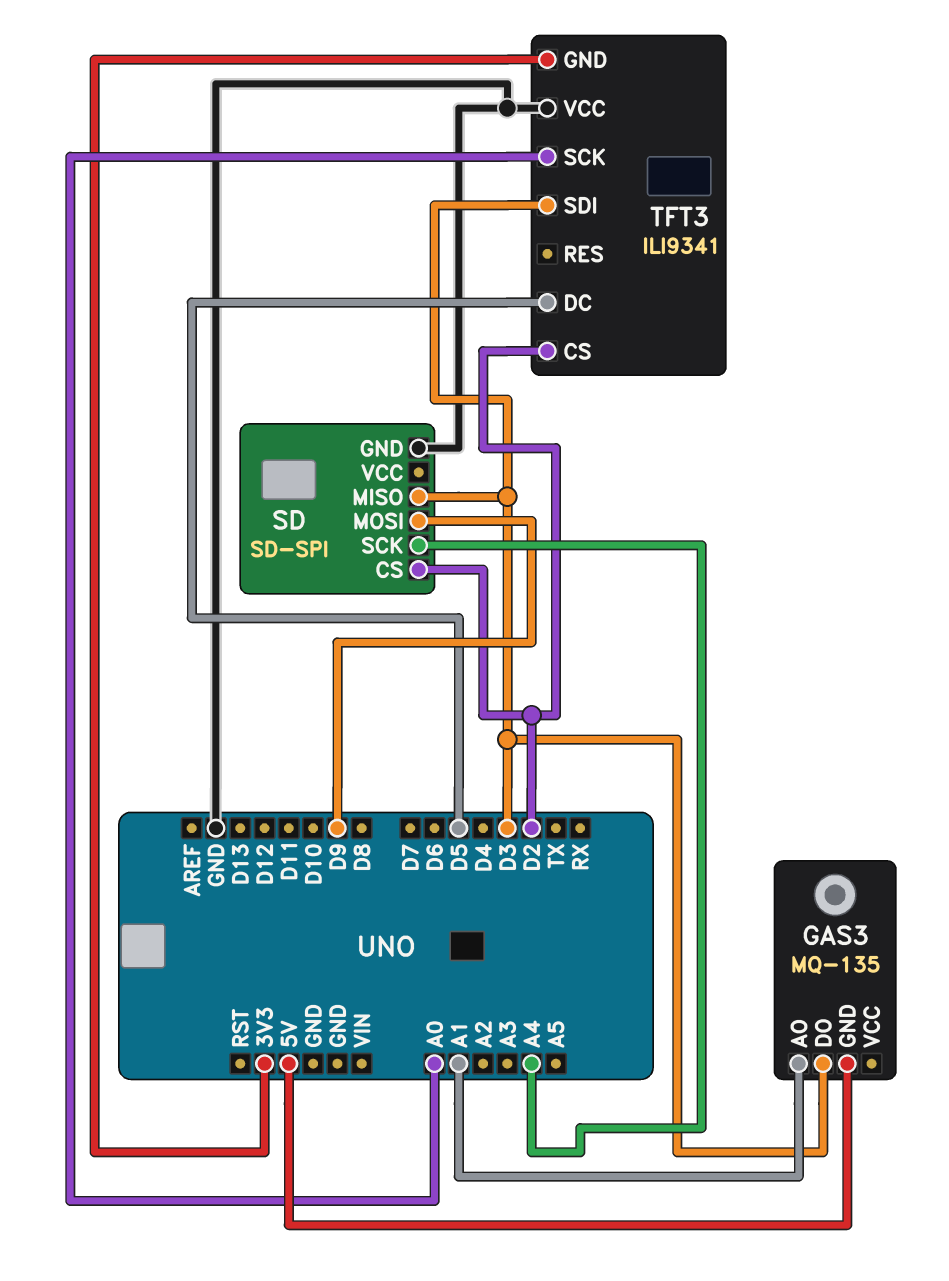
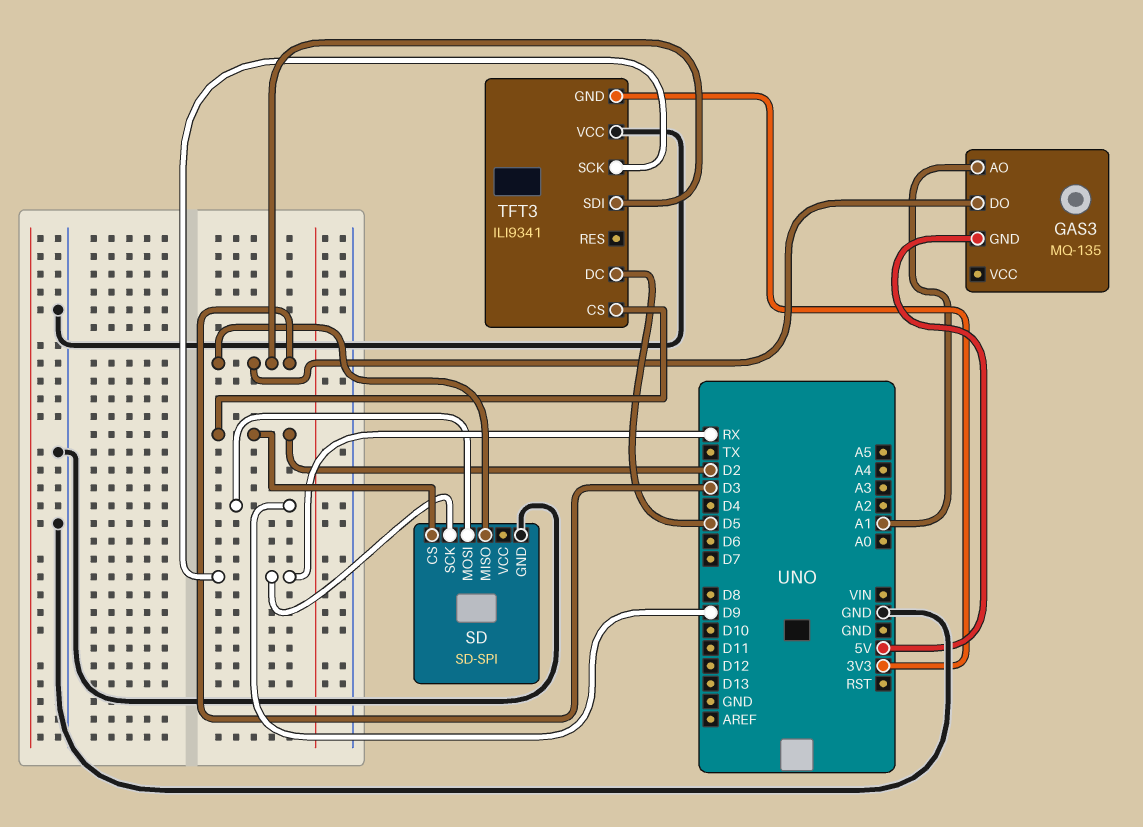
SD pin SCK: A4 -> RX
TFT3 pin SCK: A0 -> RX

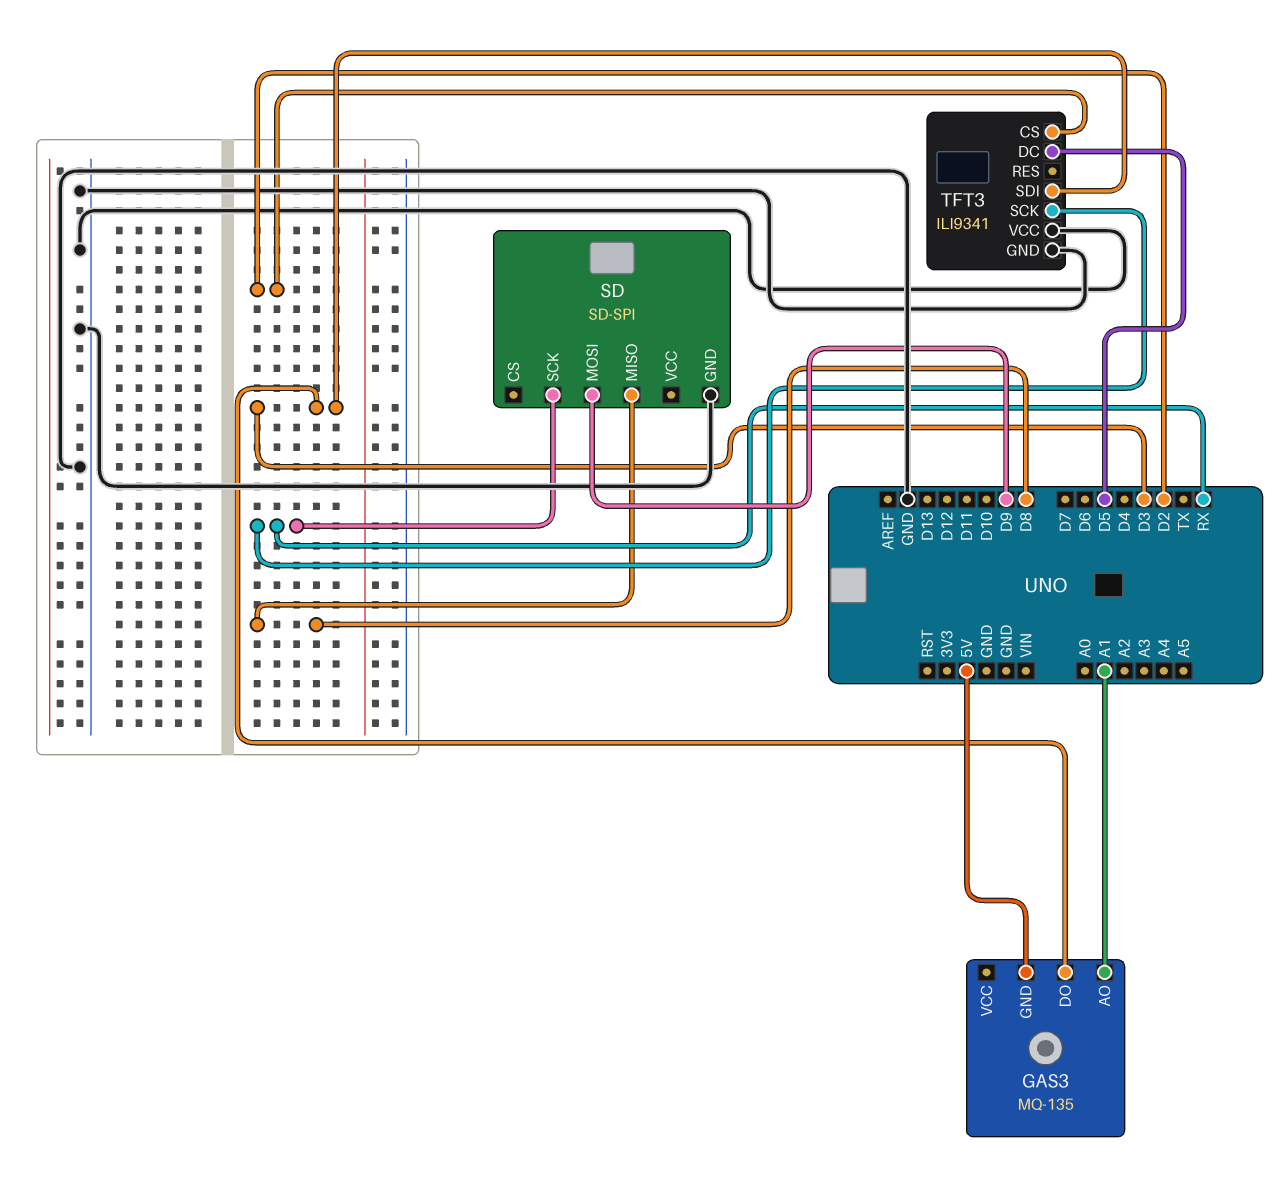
SD pin CS: D2 -> none
SD pin MISO: D3 -> D8
TFT3 pin GND: 3V3 -> GND

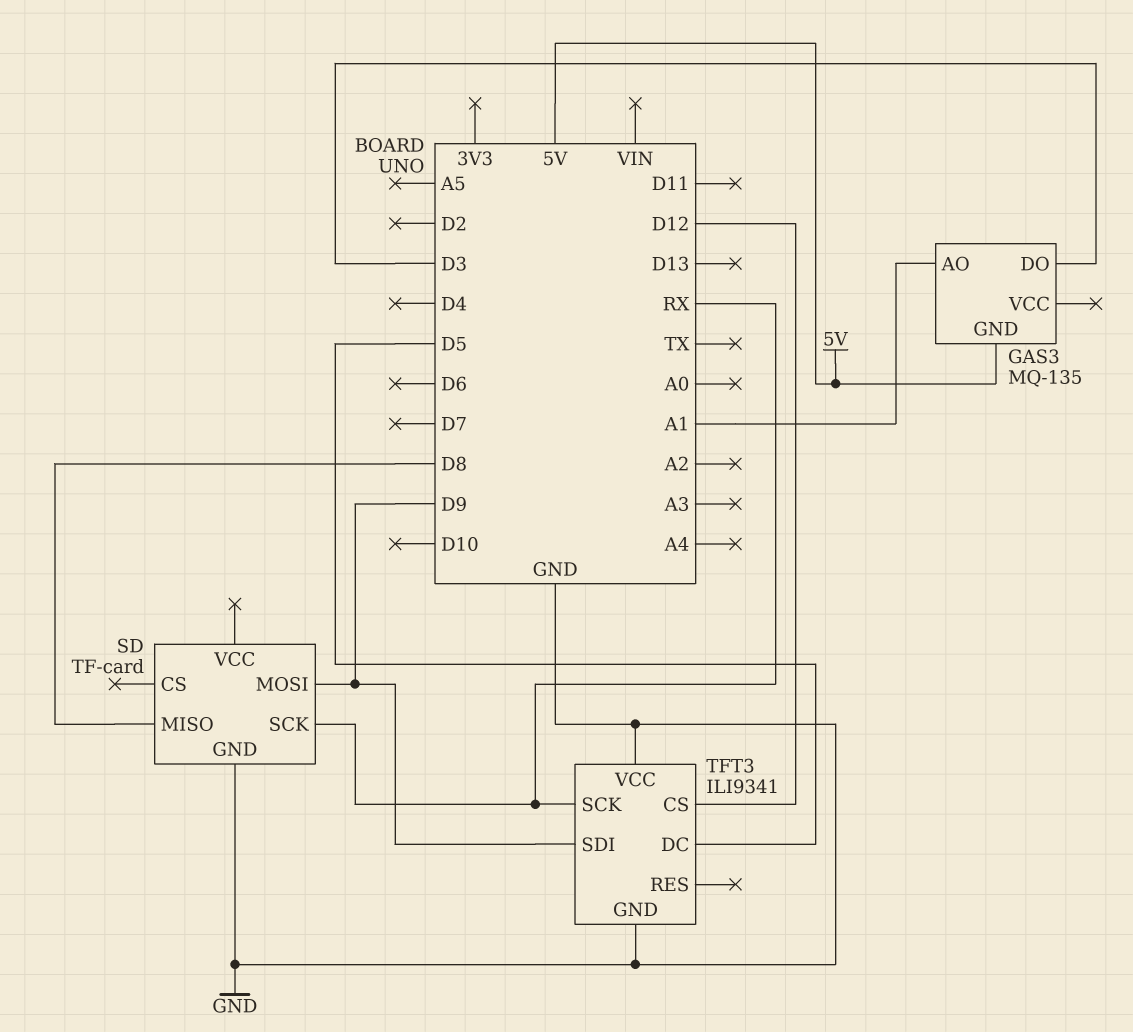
SD: SD-SPI -> TF-card
TFT3 pin CS: D2 -> D12
TFT3 pin SDI: D3 -> D9

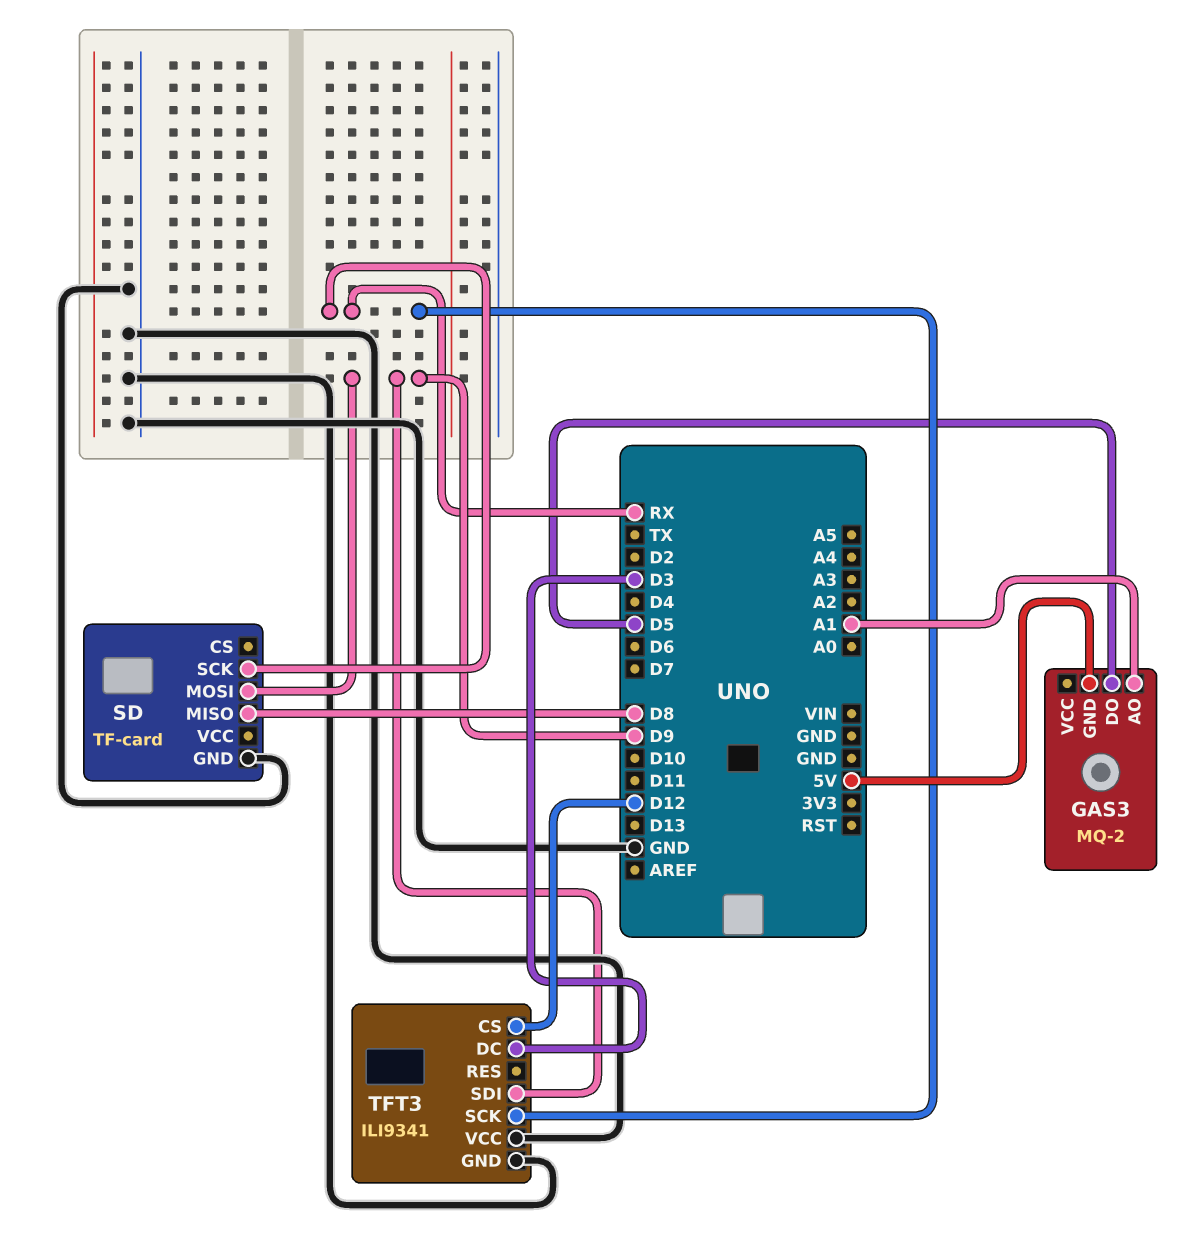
GAS3: MQ-135 -> MQ-2
GAS3 pin DO: D3 -> D5
TFT3 pin DC: D5 -> D3

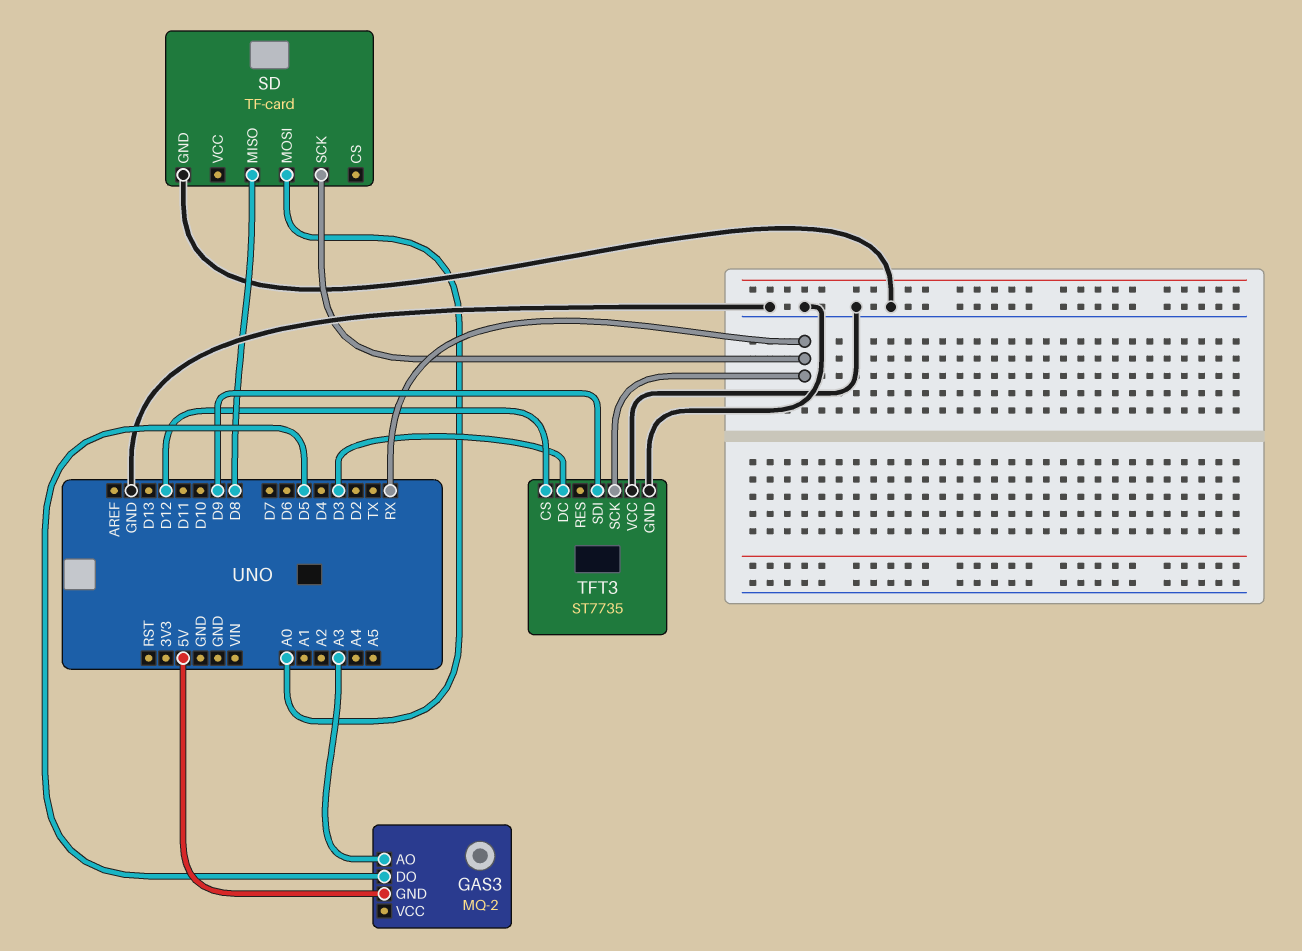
GAS3 pin AO: A1 -> A3
SD pin MOSI: D9 -> A0
TFT3: ILI9341 -> ST7735

